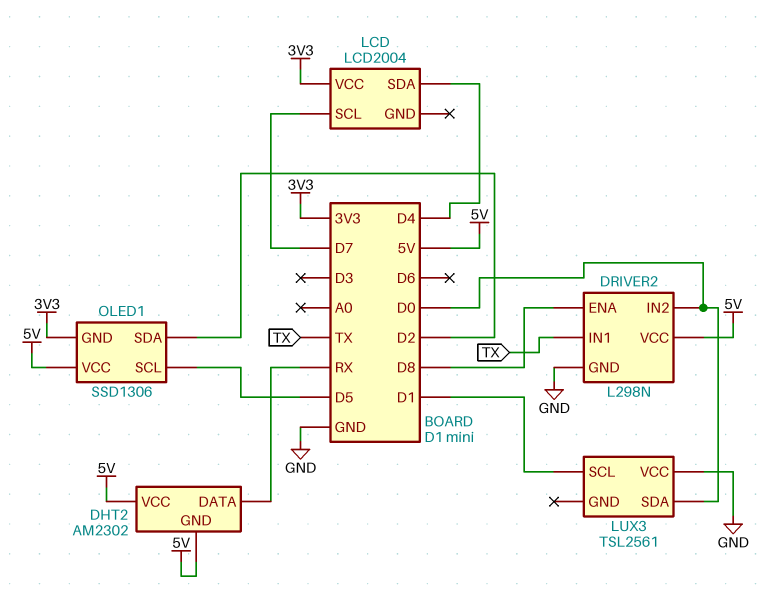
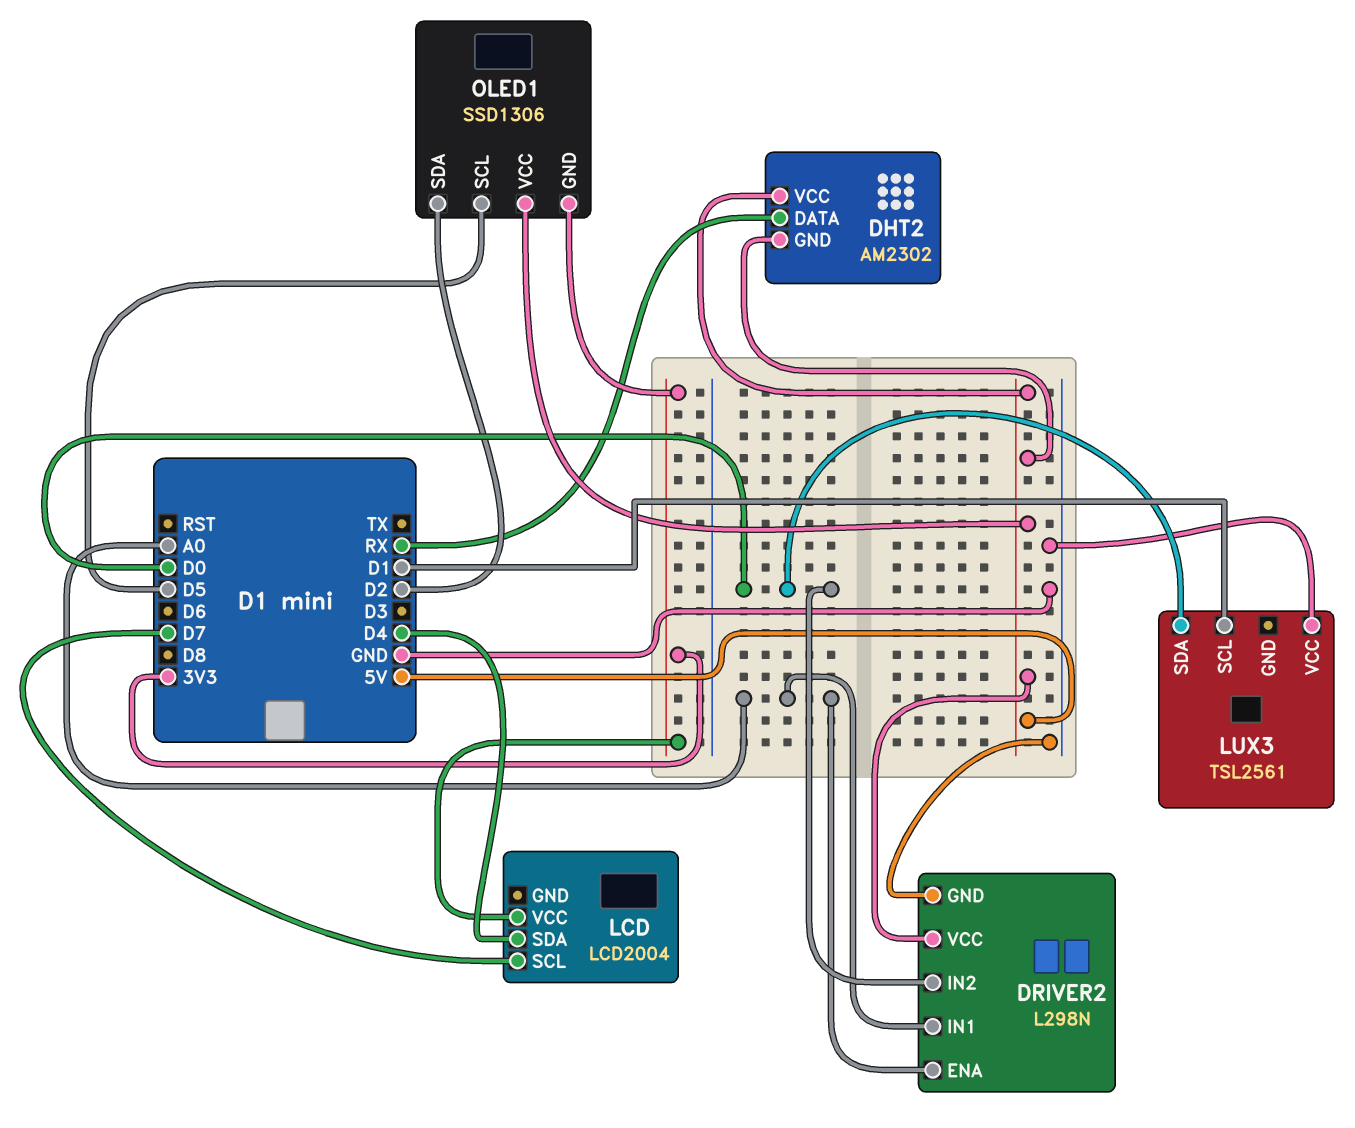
DRIVER2 pin ENA: D8 -> A0
DRIVER2 pin IN1: TX -> A0

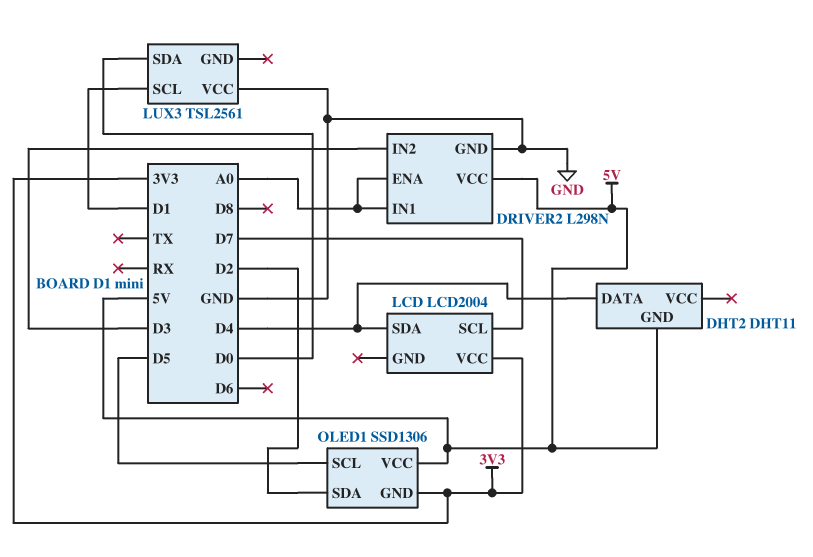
DHT2: AM2302 -> DHT11
DHT2 pin DATA: RX -> D4
DHT2 pin VCC: 5V -> none
DRIVER2 pin IN2: D0 -> D3

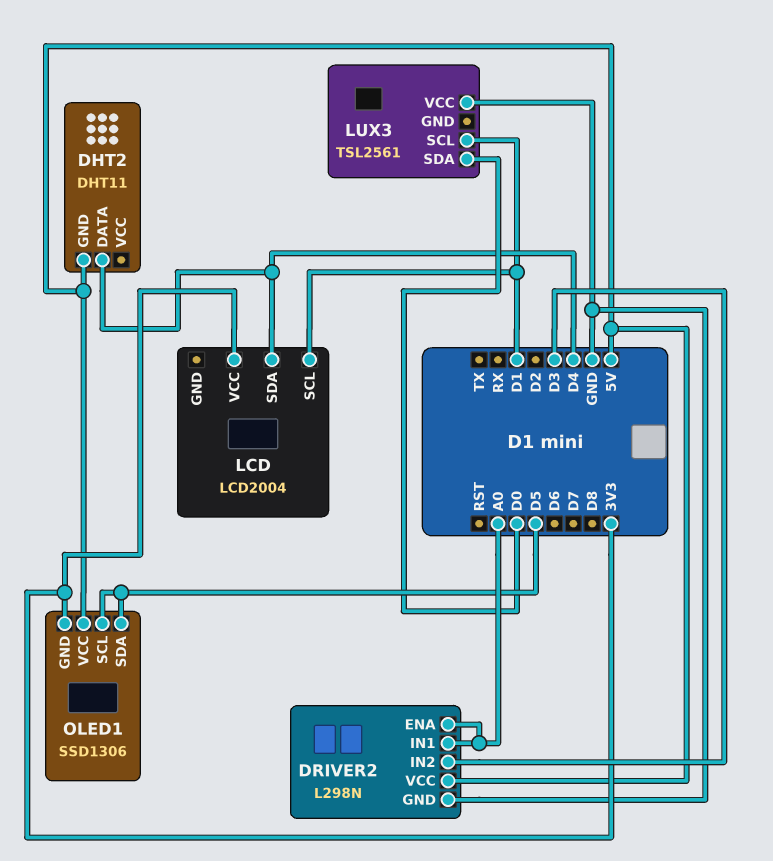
LCD pin SCL: D7 -> D1
OLED1 pin SDA: D2 -> D5

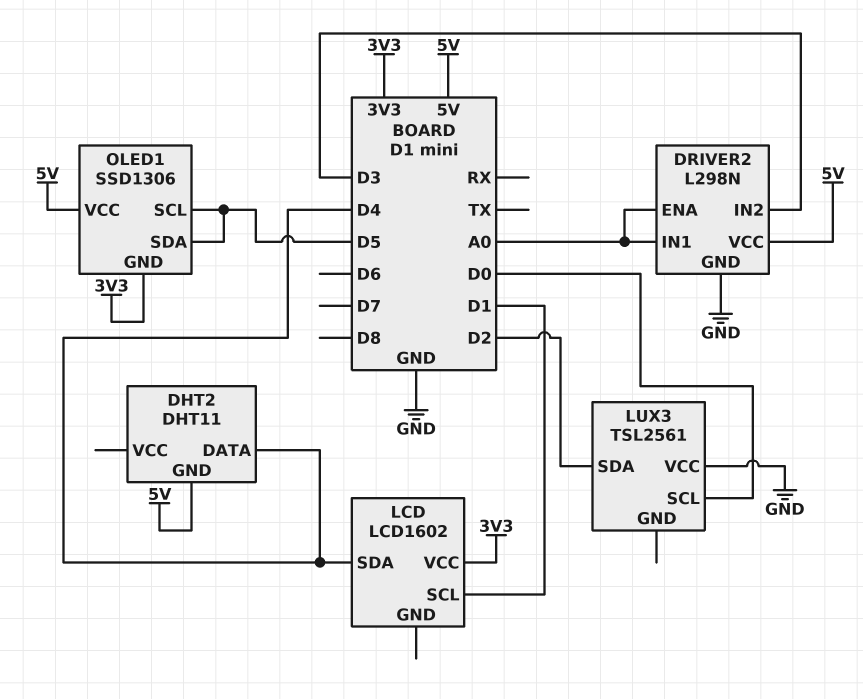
LCD: LCD2004 -> LCD1602
LUX3 pin SCL: D1 -> D0
LUX3 pin SDA: D0 -> D2

